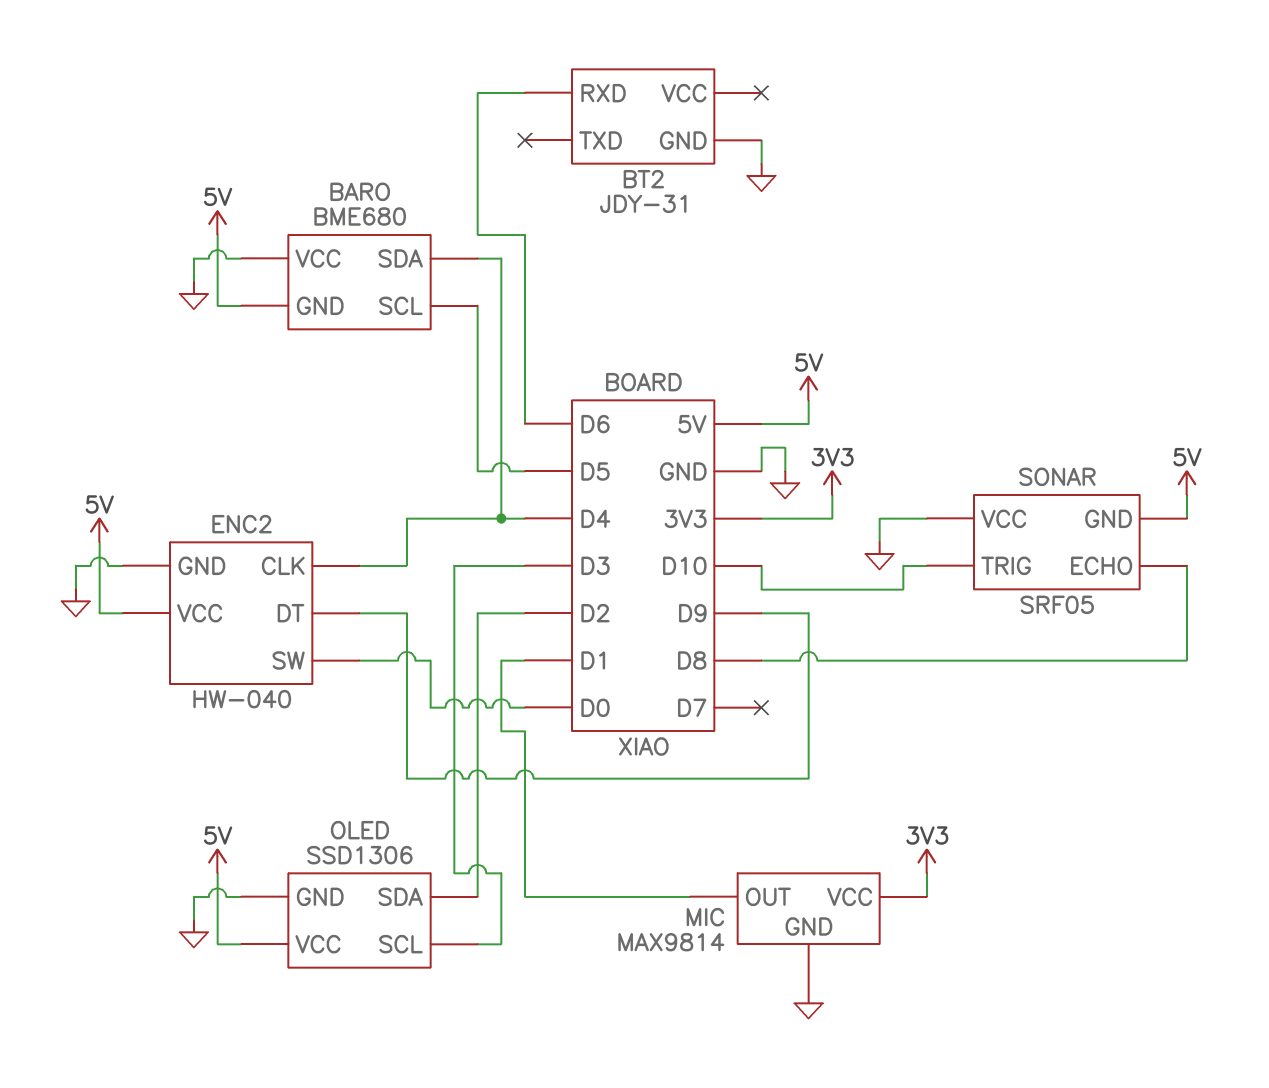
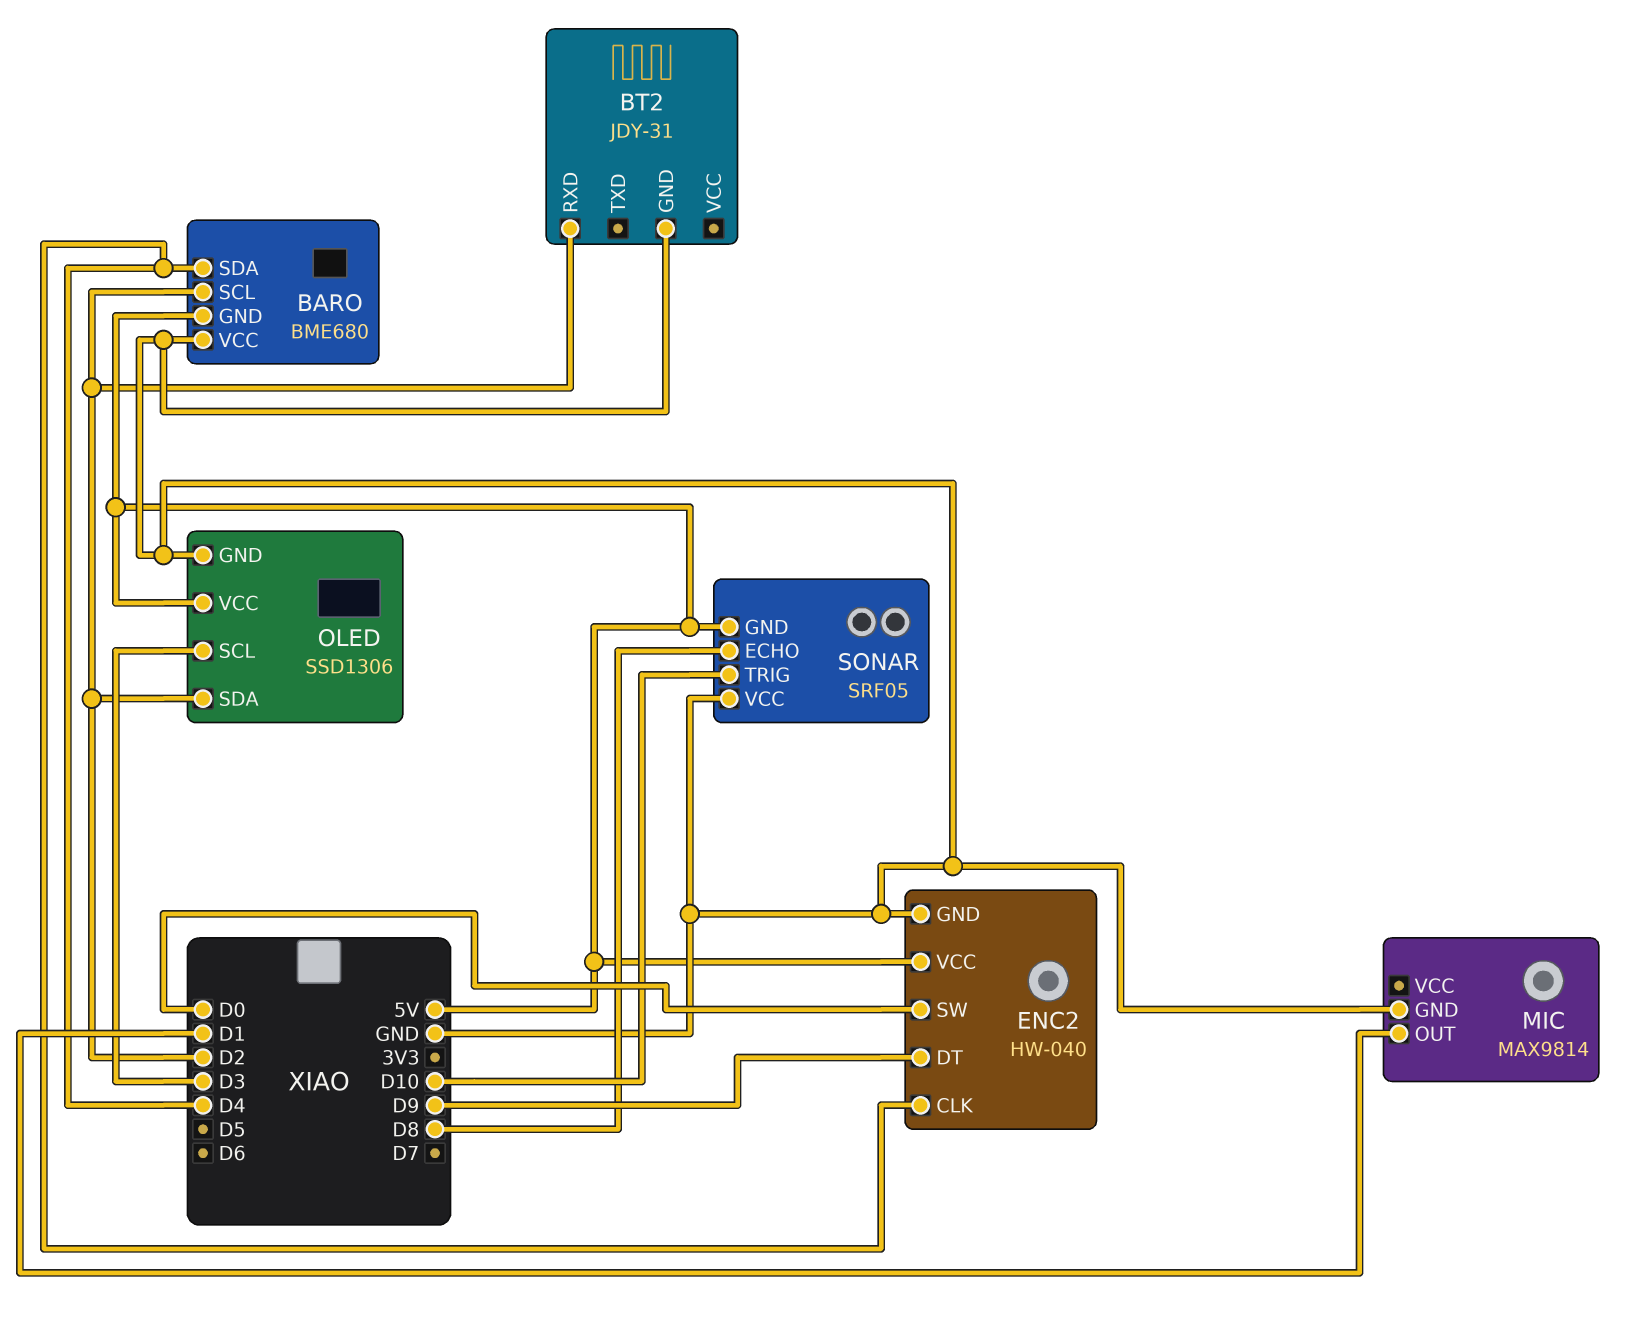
BARO pin SCL: D5 -> D2
BT2 pin RXD: D6 -> D2
MIC pin VCC: 3V3 -> none

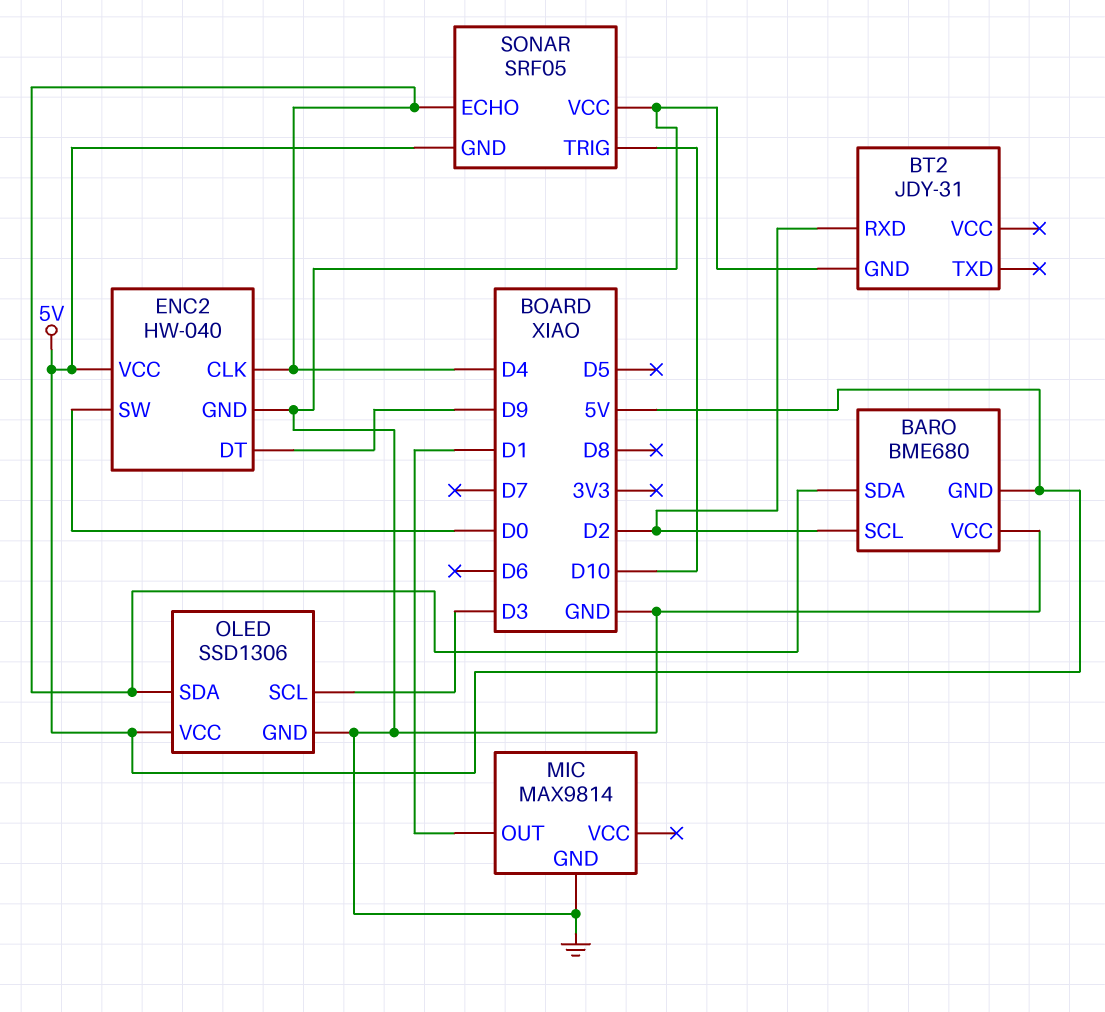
OLED pin SDA: D2 -> D4
SONAR pin ECHO: D8 -> D4

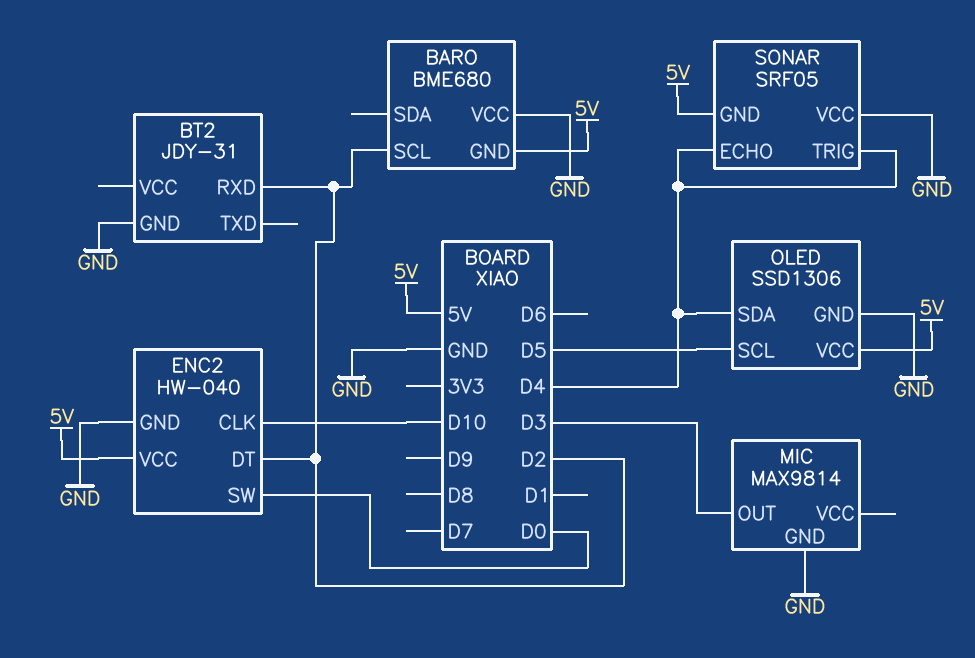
BARO pin SDA: D4 -> none
ENC2 pin CLK: D4 -> D10
ENC2 pin DT: D9 -> D2
MIC pin OUT: D1 -> D3
OLED pin SCL: D3 -> D5
SONAR pin TRIG: D10 -> D4

